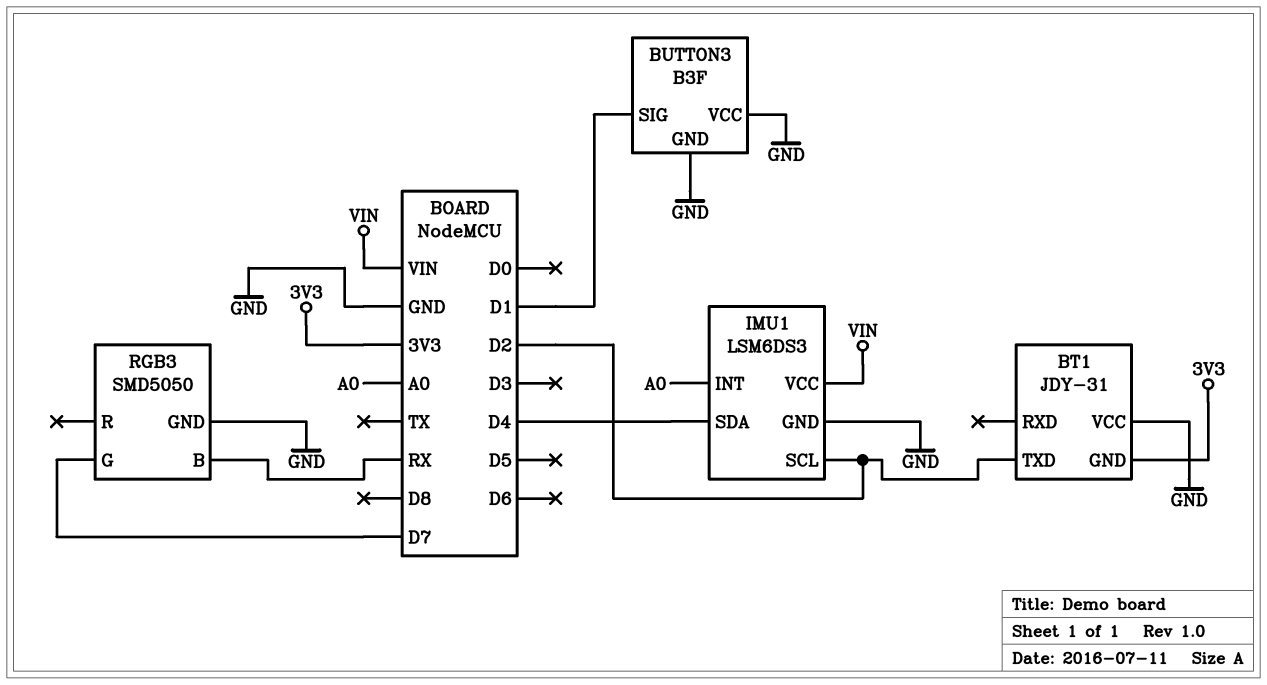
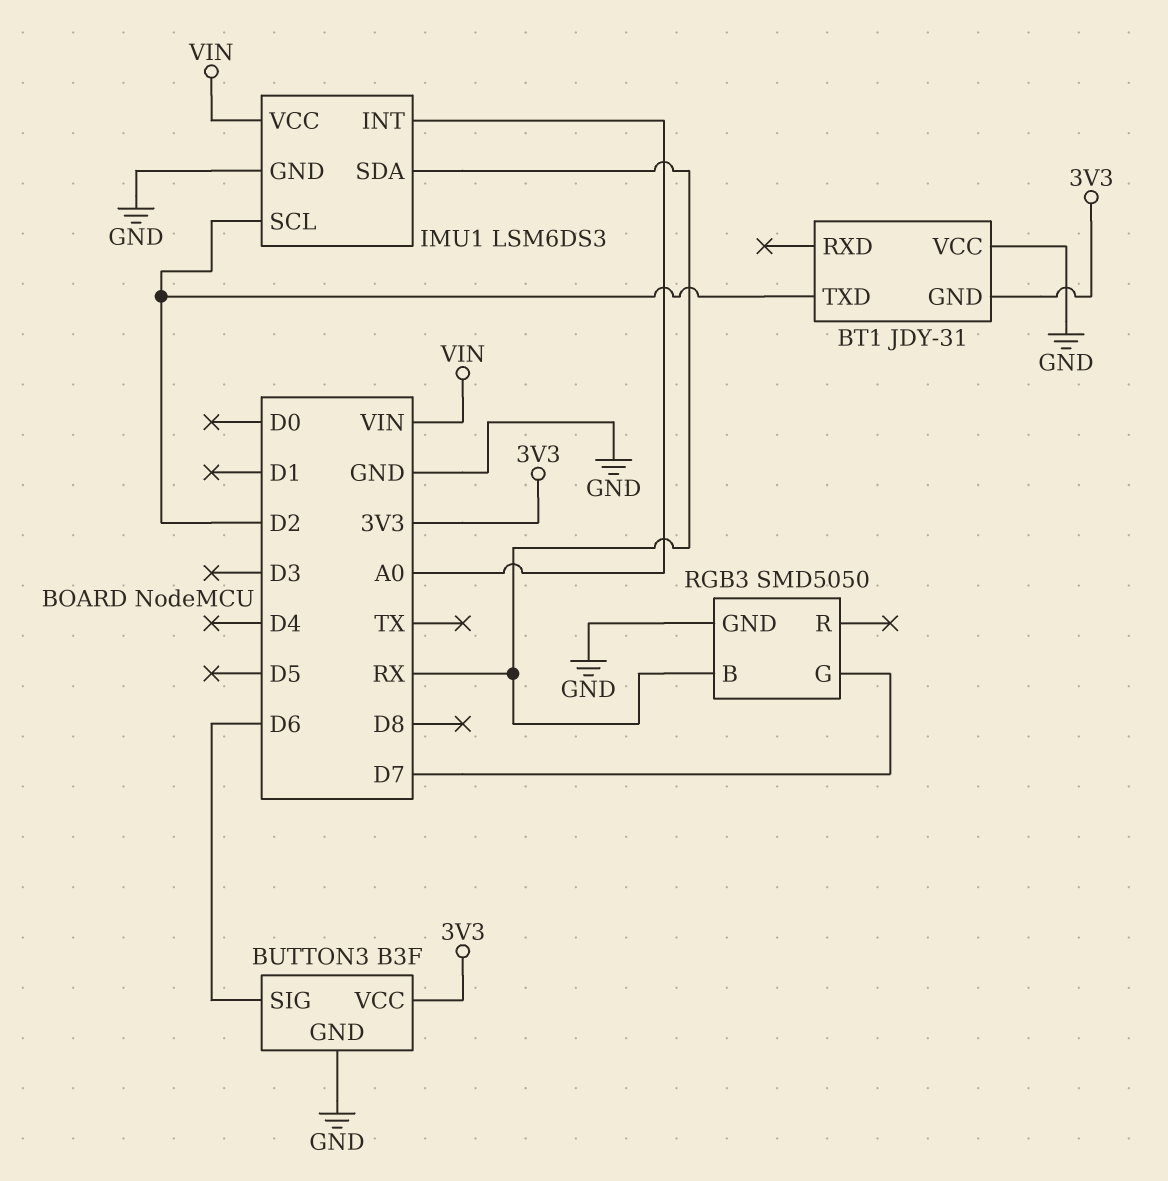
BUTTON3 pin SIG: D1 -> D6
BUTTON3 pin VCC: GND -> 3V3
IMU1 pin SDA: D4 -> RX

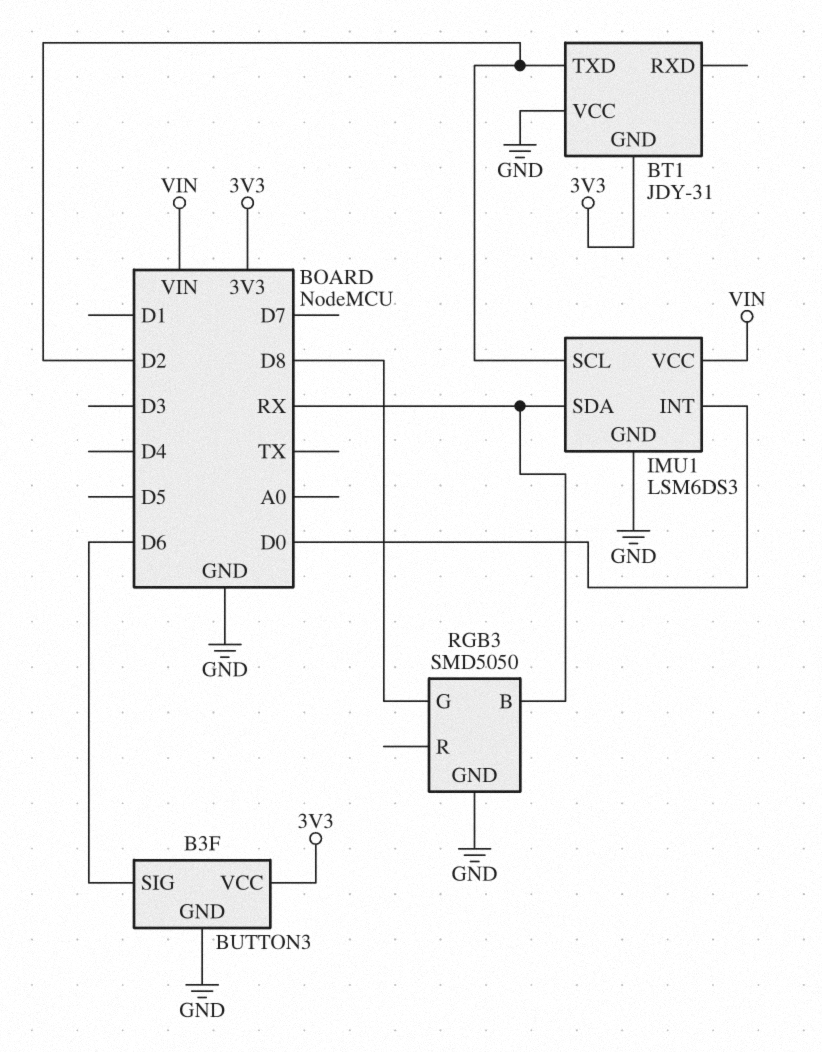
IMU1 pin INT: A0 -> D0
RGB3 pin G: D7 -> D8

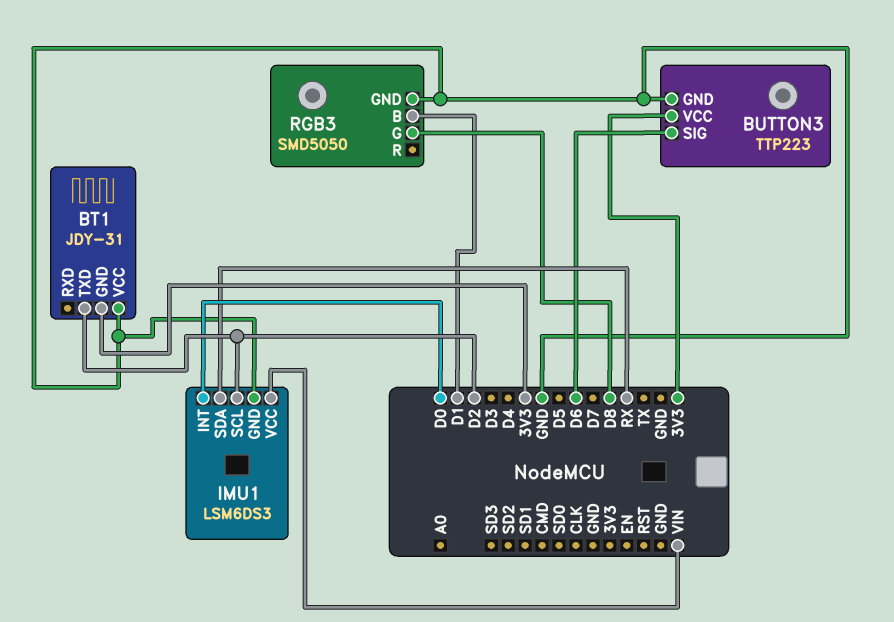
BUTTON3: B3F -> TTP223
RGB3 pin B: RX -> D1

